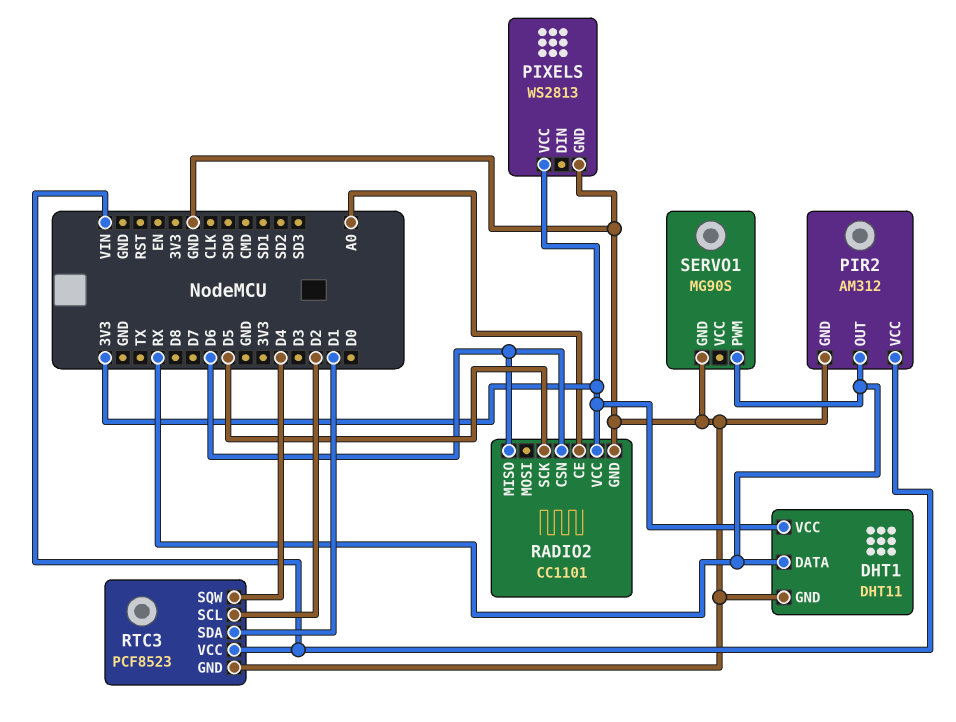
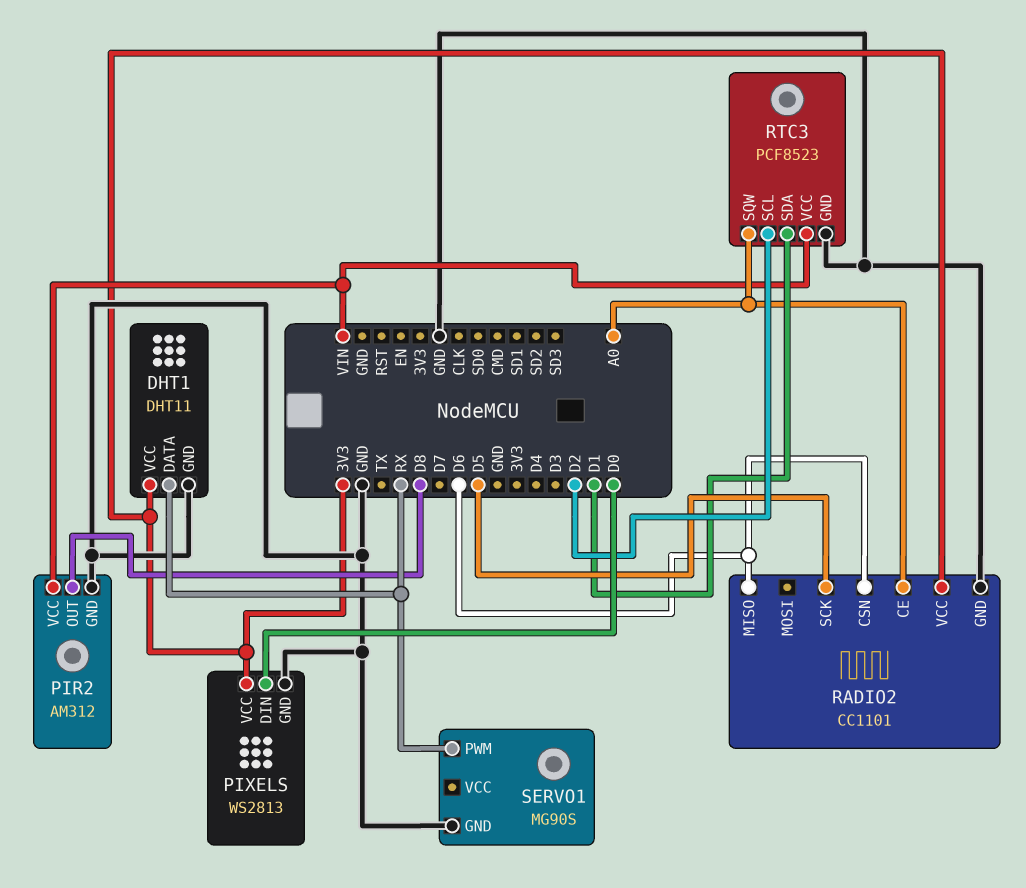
PIR2 pin OUT: RX -> D8
PIXELS pin DIN: none -> D0
RTC3 pin SQW: D4 -> A0

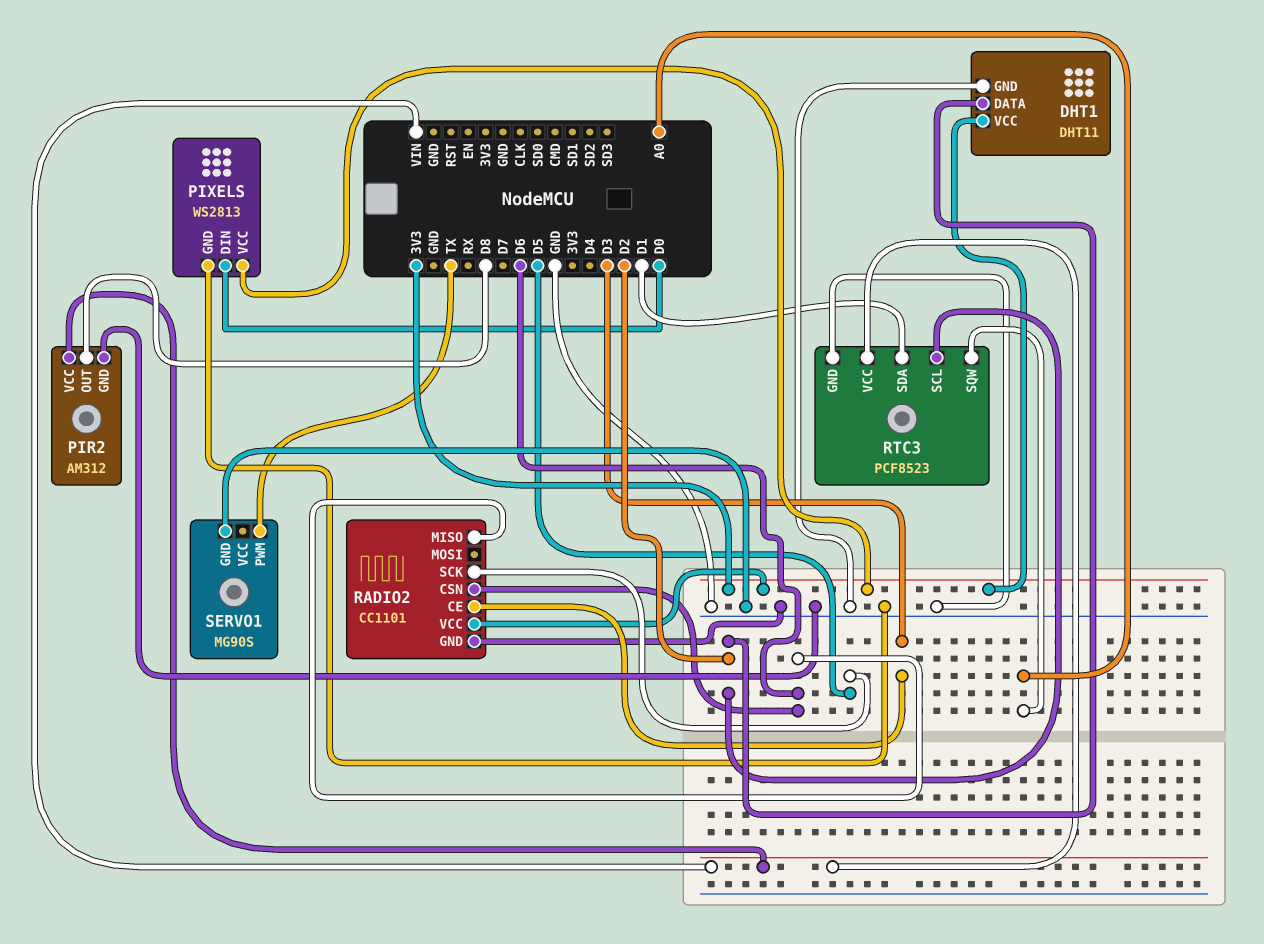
DHT1 pin DATA: RX -> D2
RADIO2 pin CE: A0 -> D3
SERVO1 pin PWM: RX -> TX

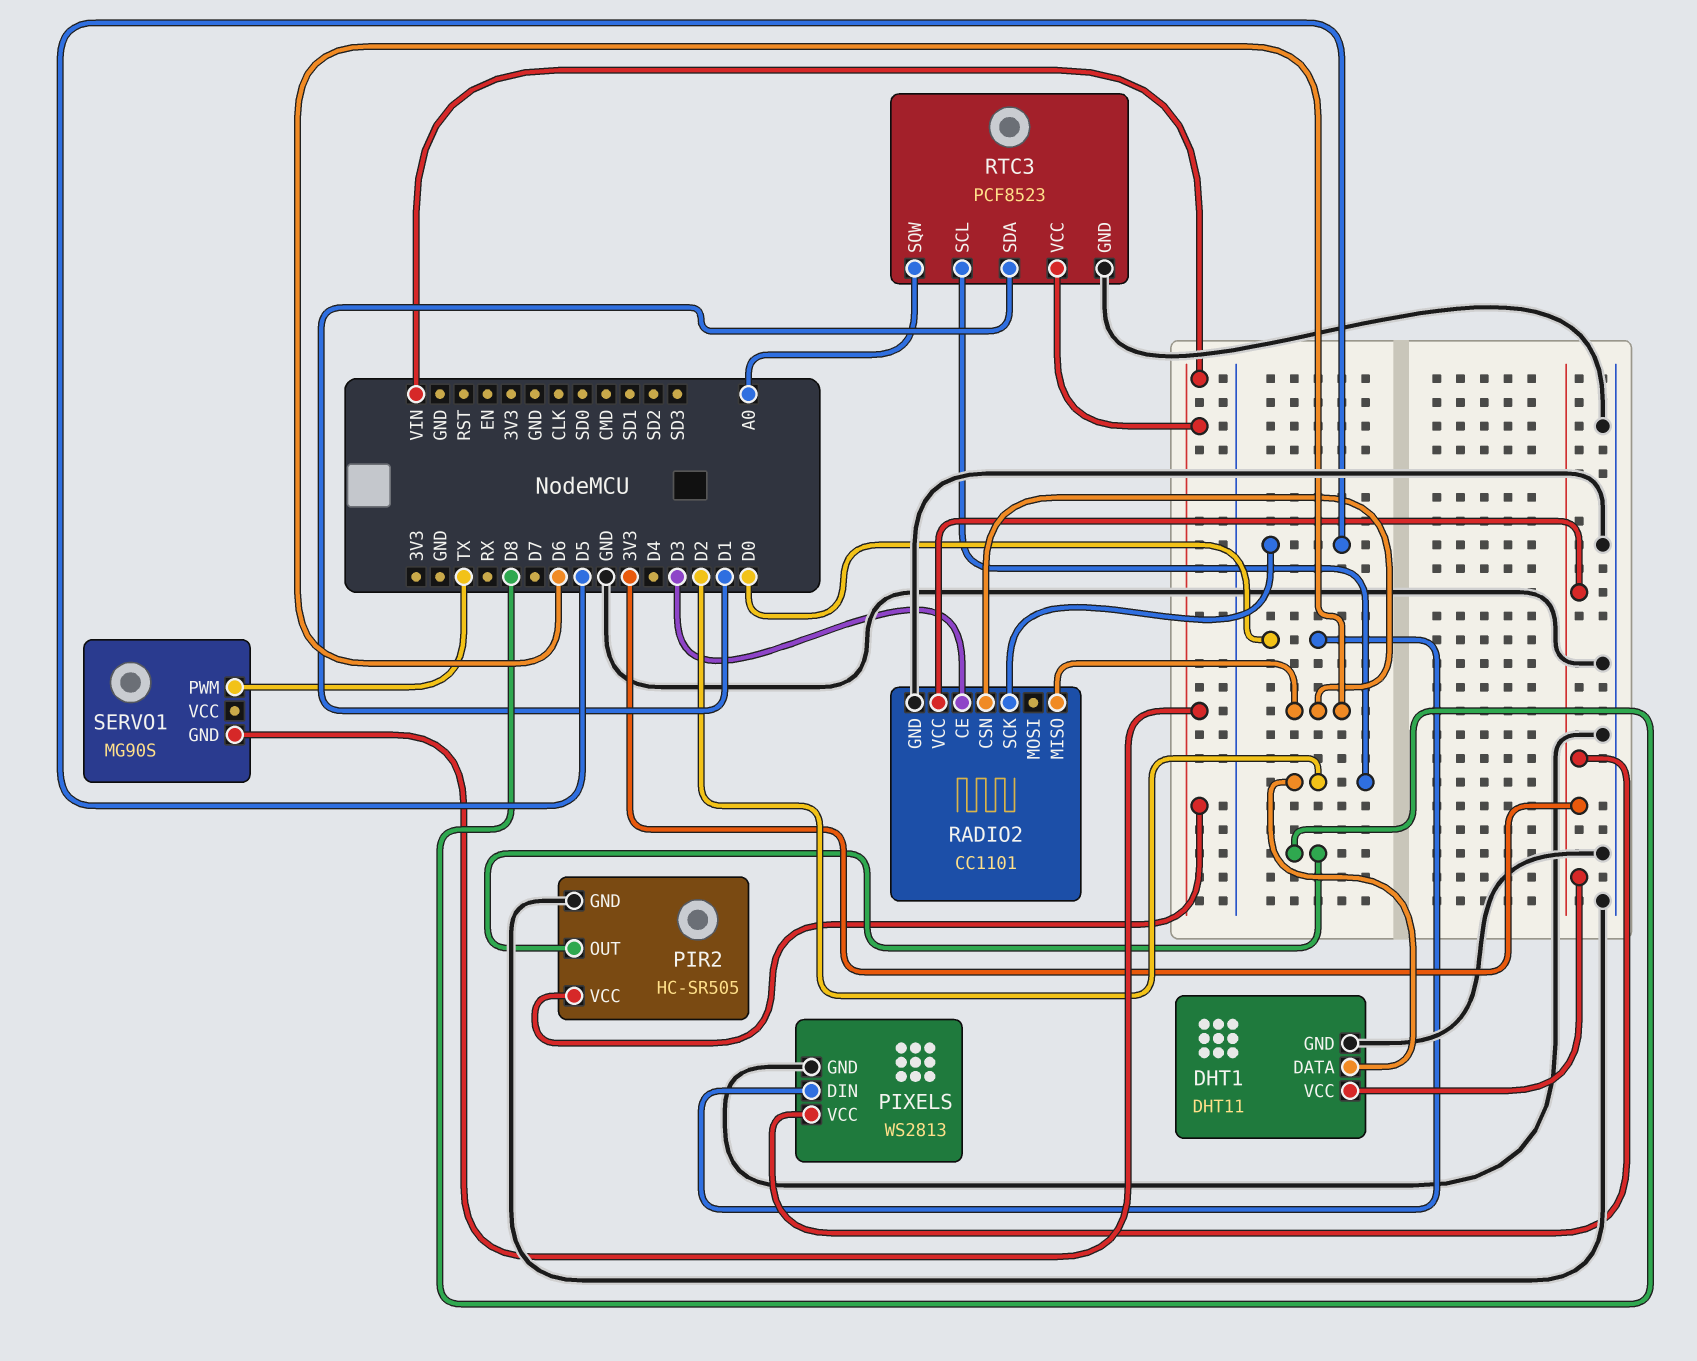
PIR2: AM312 -> HC-SR505
SERVO1 pin GND: GND -> VIN

